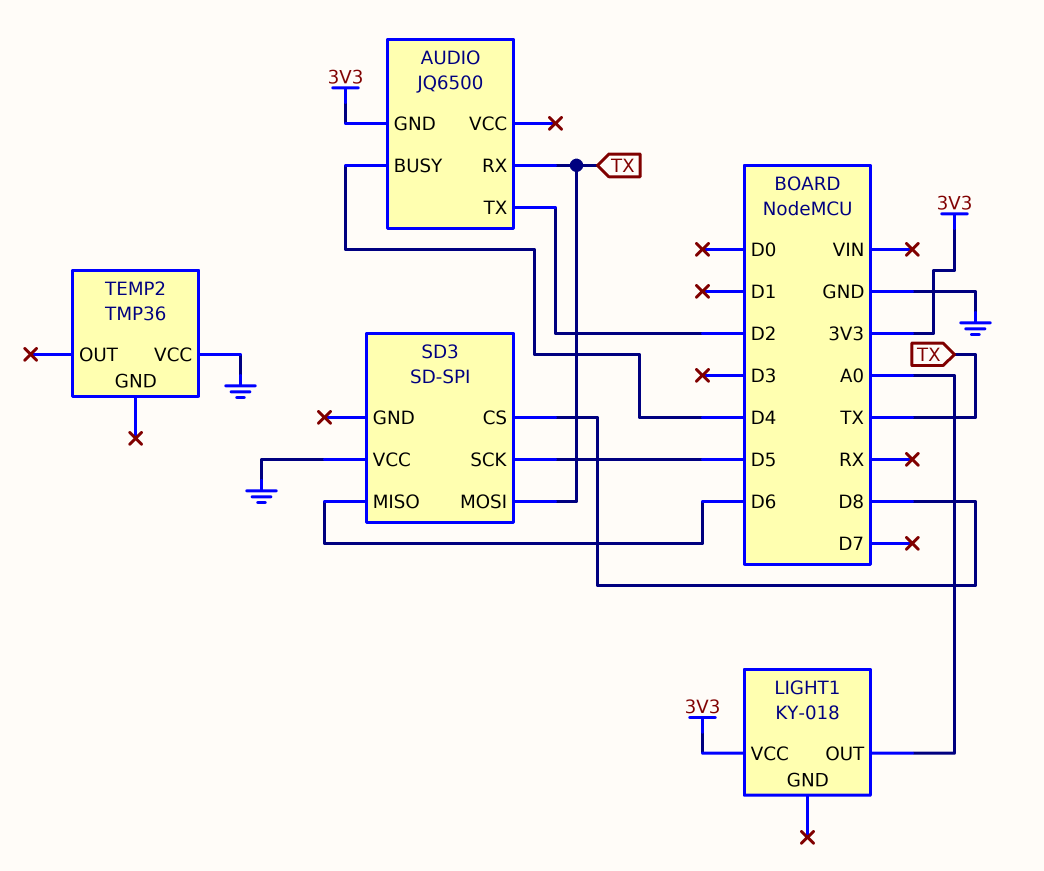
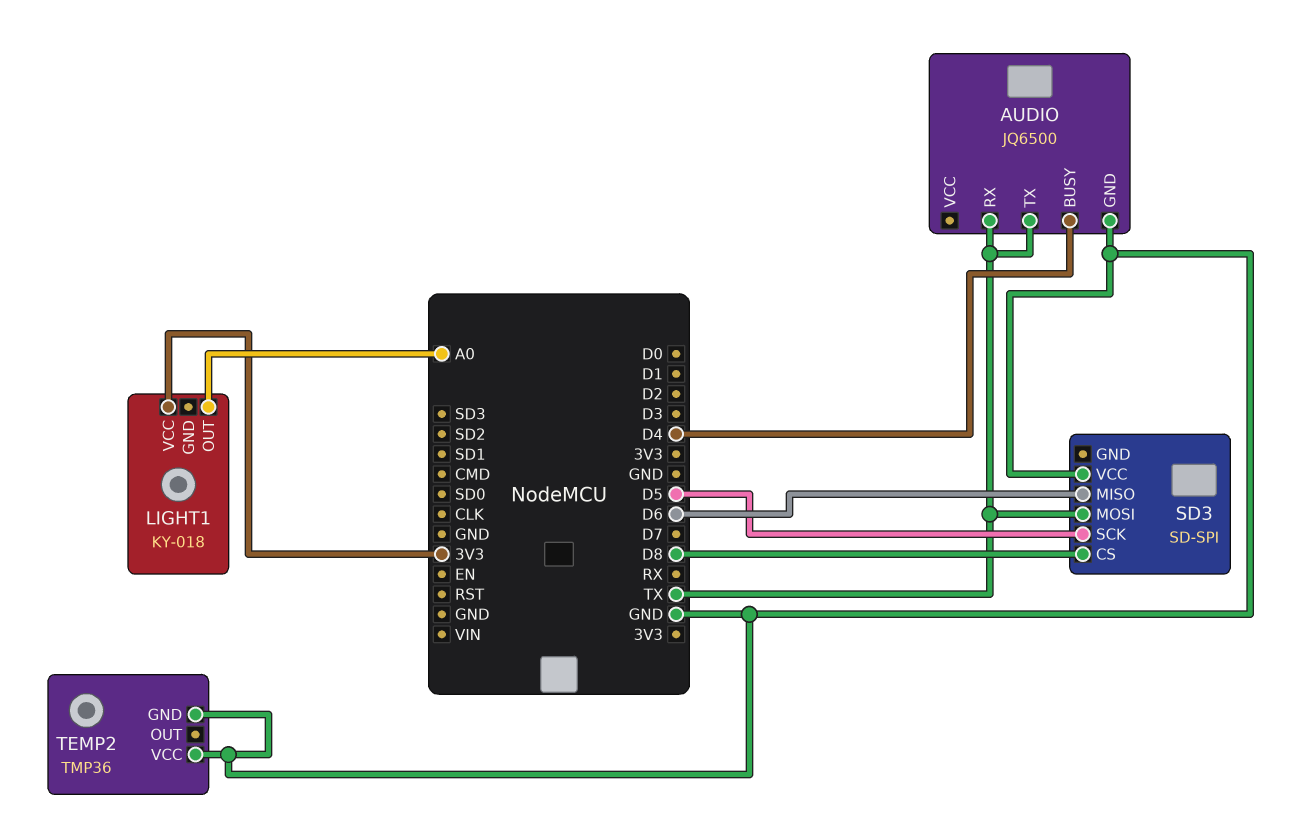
AUDIO pin GND: 3V3 -> GND
AUDIO pin TX: D2 -> TX
TEMP2 pin GND: none -> GND

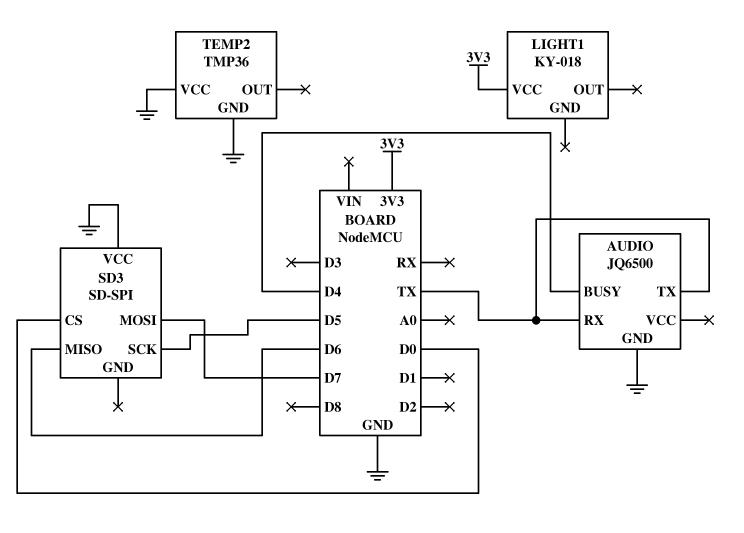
LIGHT1 pin OUT: A0 -> none
SD3 pin CS: D8 -> D0
SD3 pin MOSI: TX -> D7

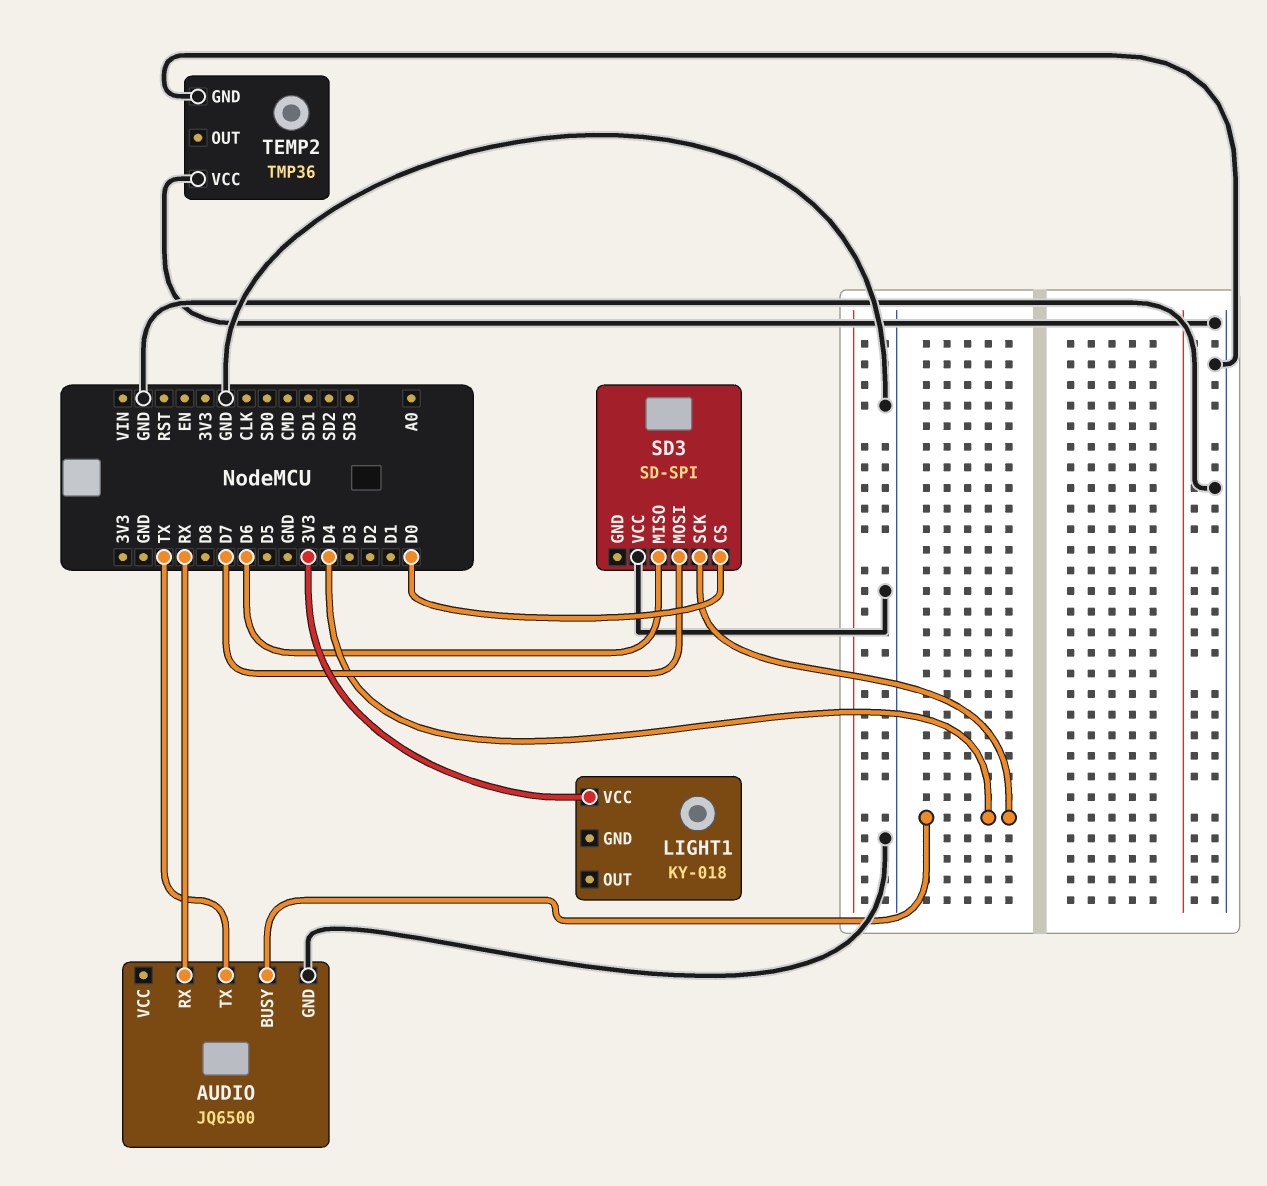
AUDIO pin RX: TX -> RX
SD3 pin SCK: D5 -> D4

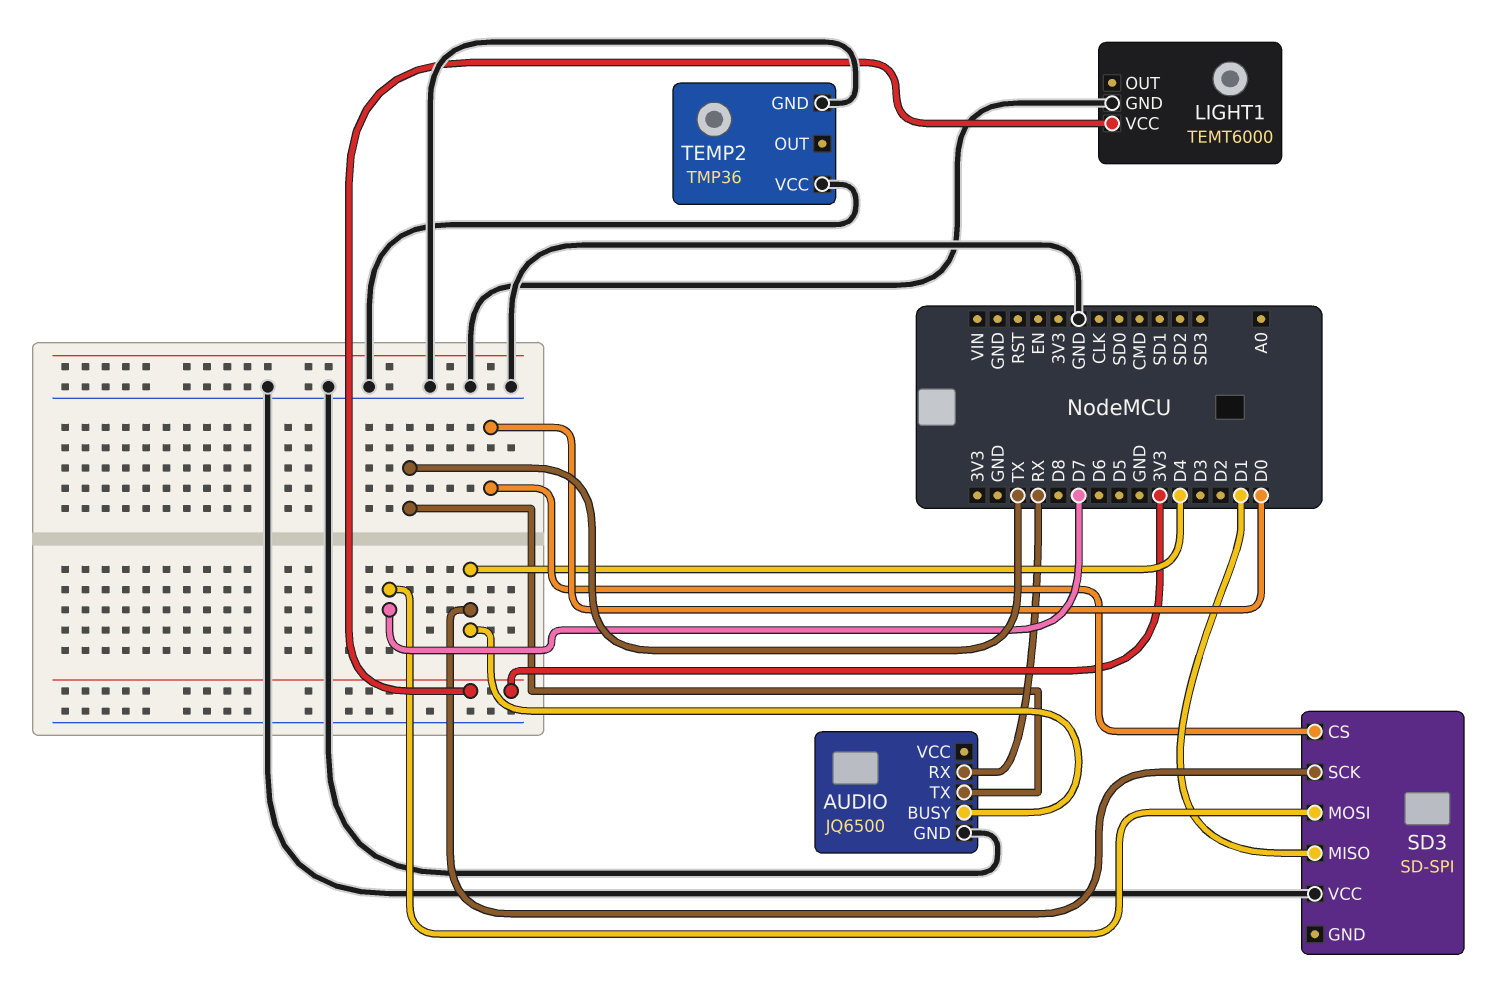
LIGHT1: KY-018 -> TEMT6000
LIGHT1 pin GND: none -> GND
SD3 pin MISO: D6 -> D1

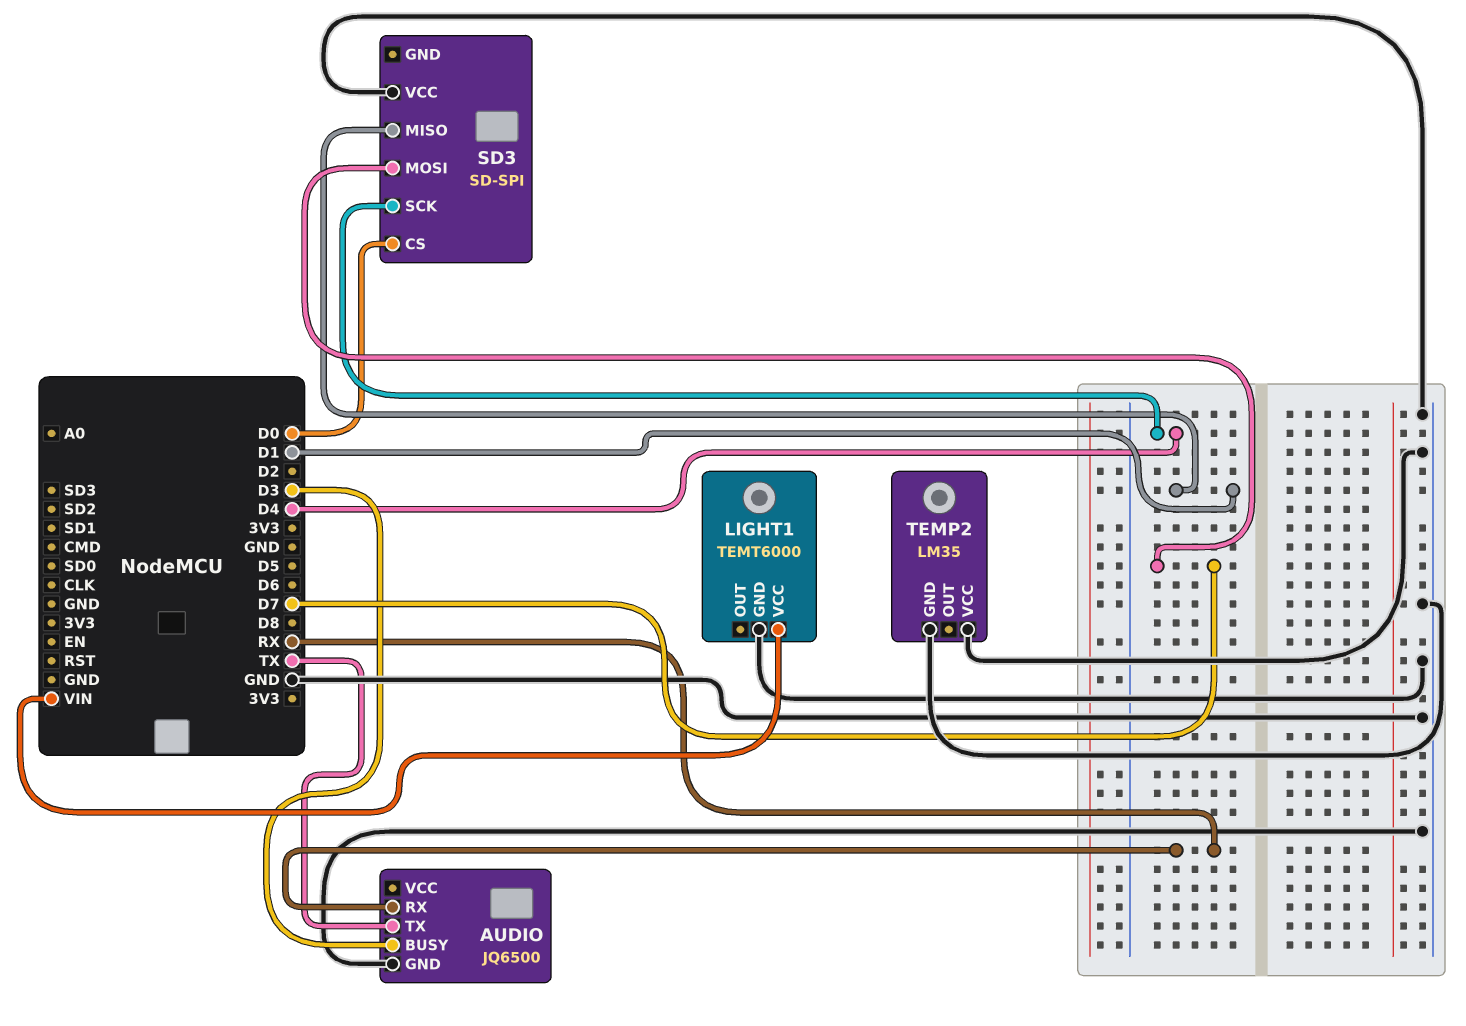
AUDIO pin BUSY: D4 -> D3
LIGHT1 pin VCC: 3V3 -> VIN
TEMP2: TMP36 -> LM35

